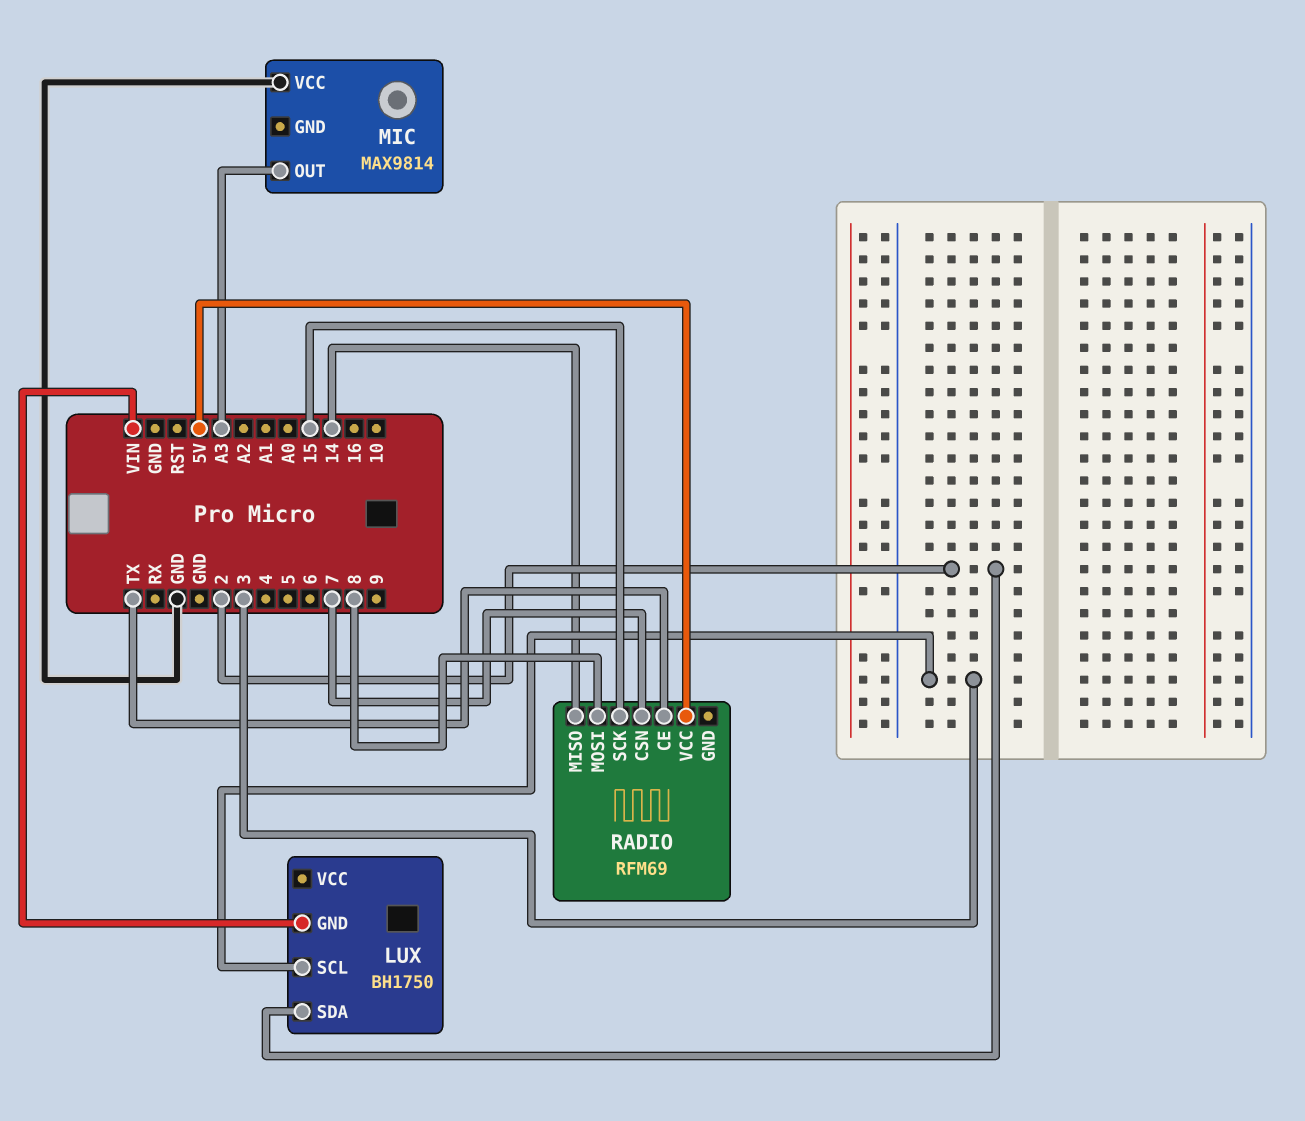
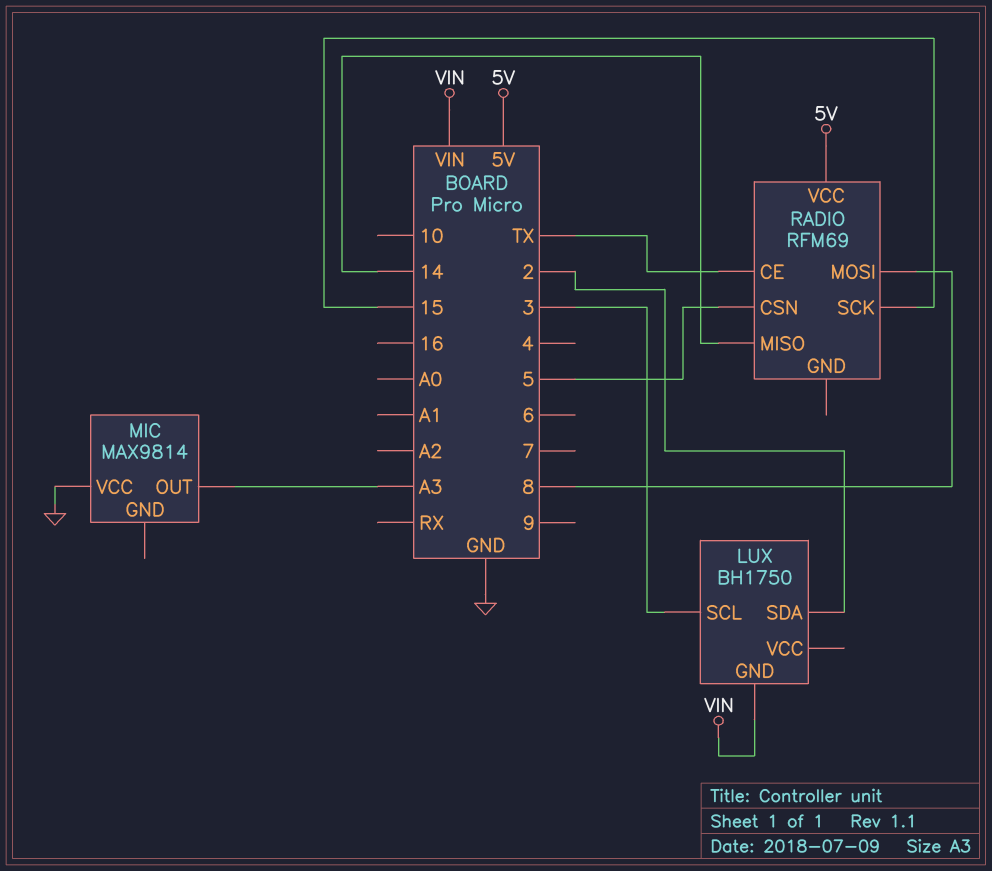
RADIO pin CSN: 7 -> 5

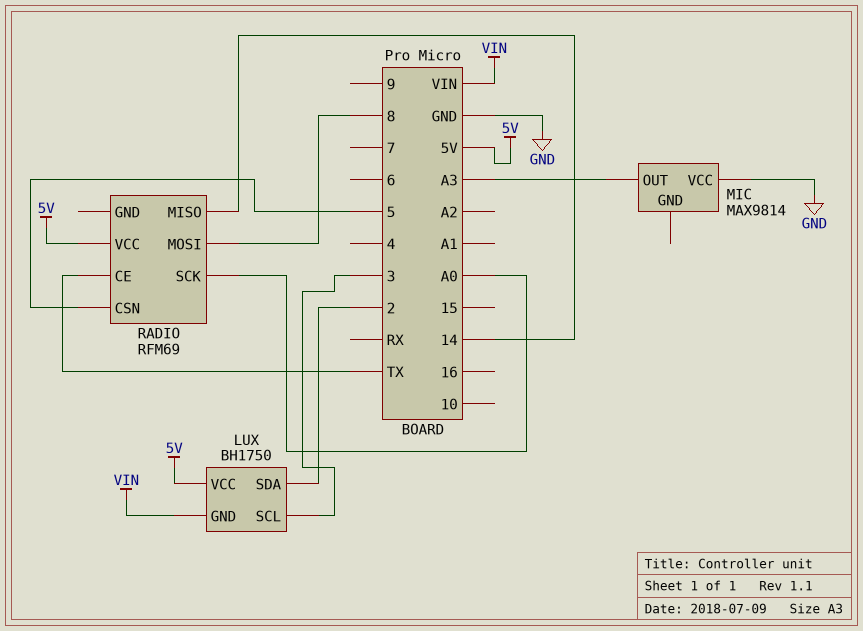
LUX pin VCC: none -> 5V
RADIO pin SCK: 15 -> A0

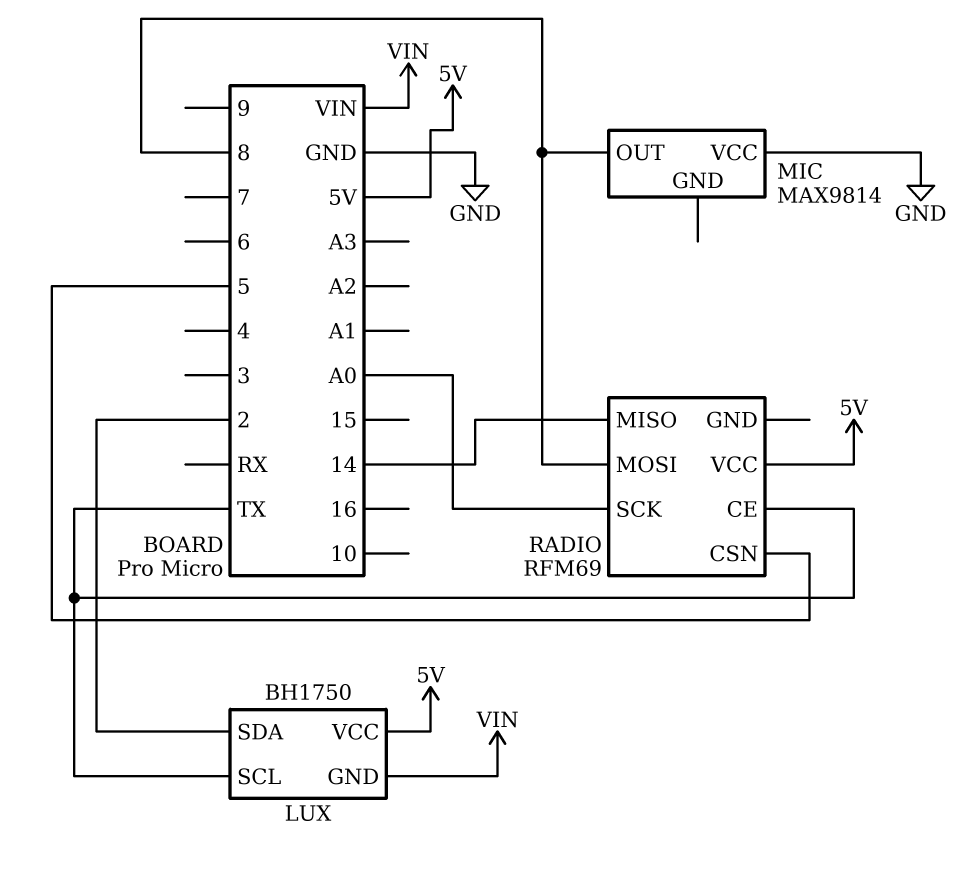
LUX pin SCL: 3 -> TX
MIC pin OUT: A3 -> 8

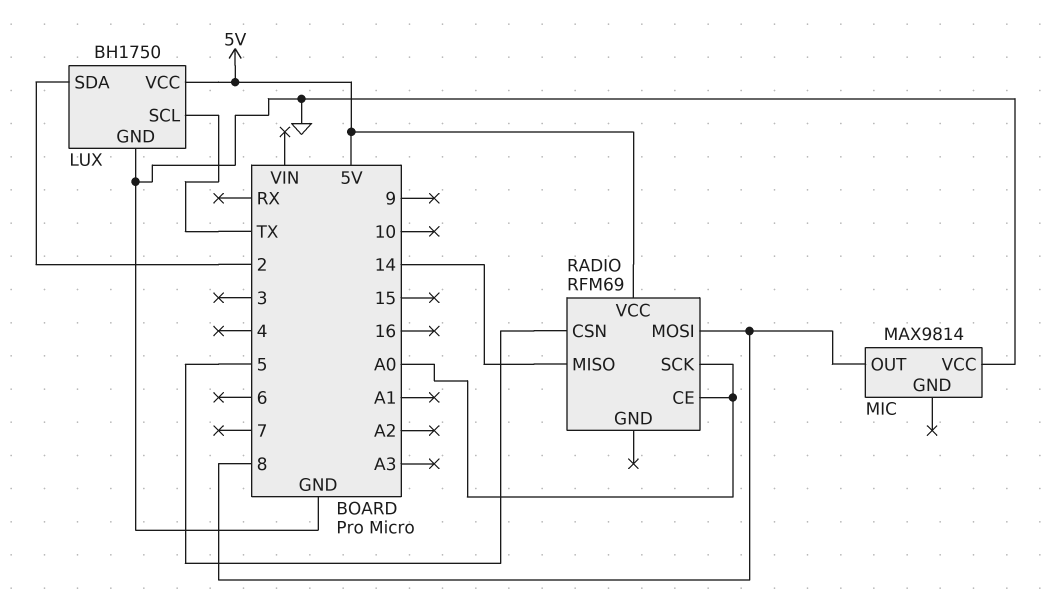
LUX pin GND: VIN -> GND
RADIO pin CE: TX -> A0

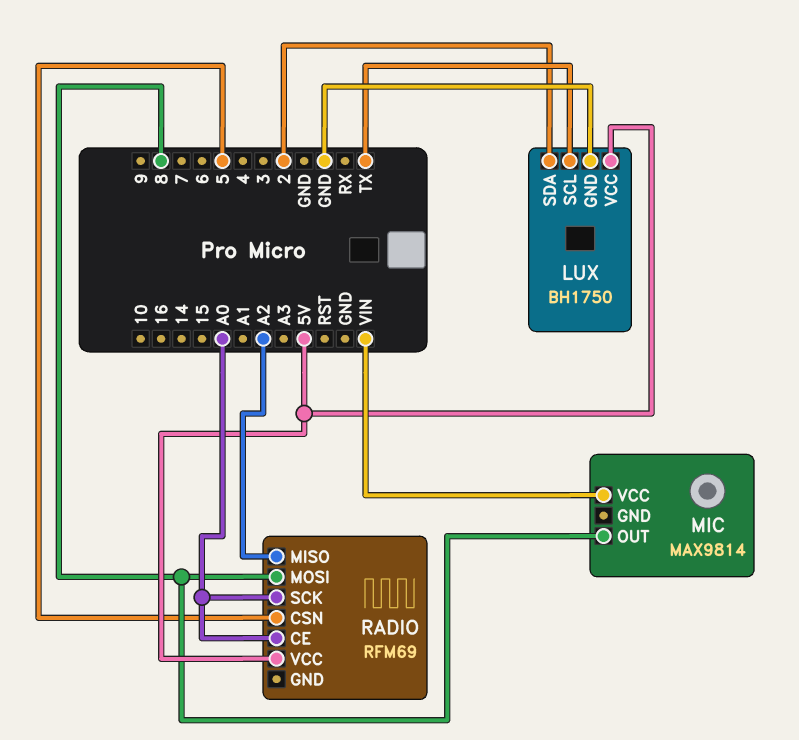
MIC pin VCC: GND -> VIN
RADIO pin MISO: 14 -> A2

